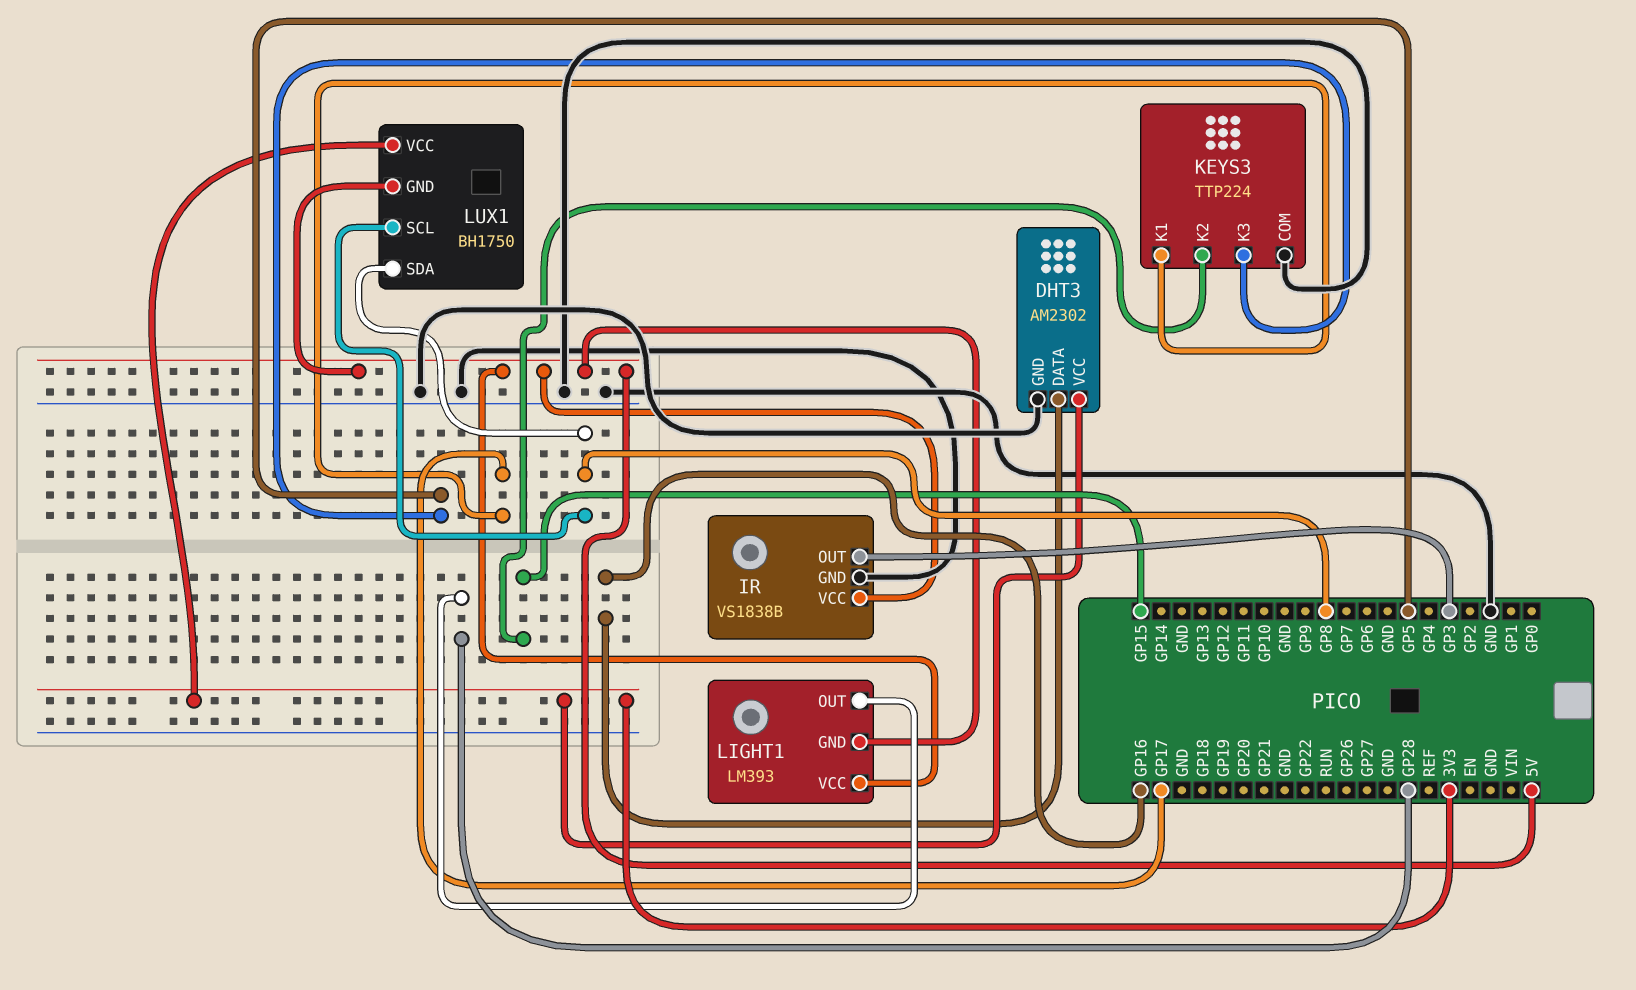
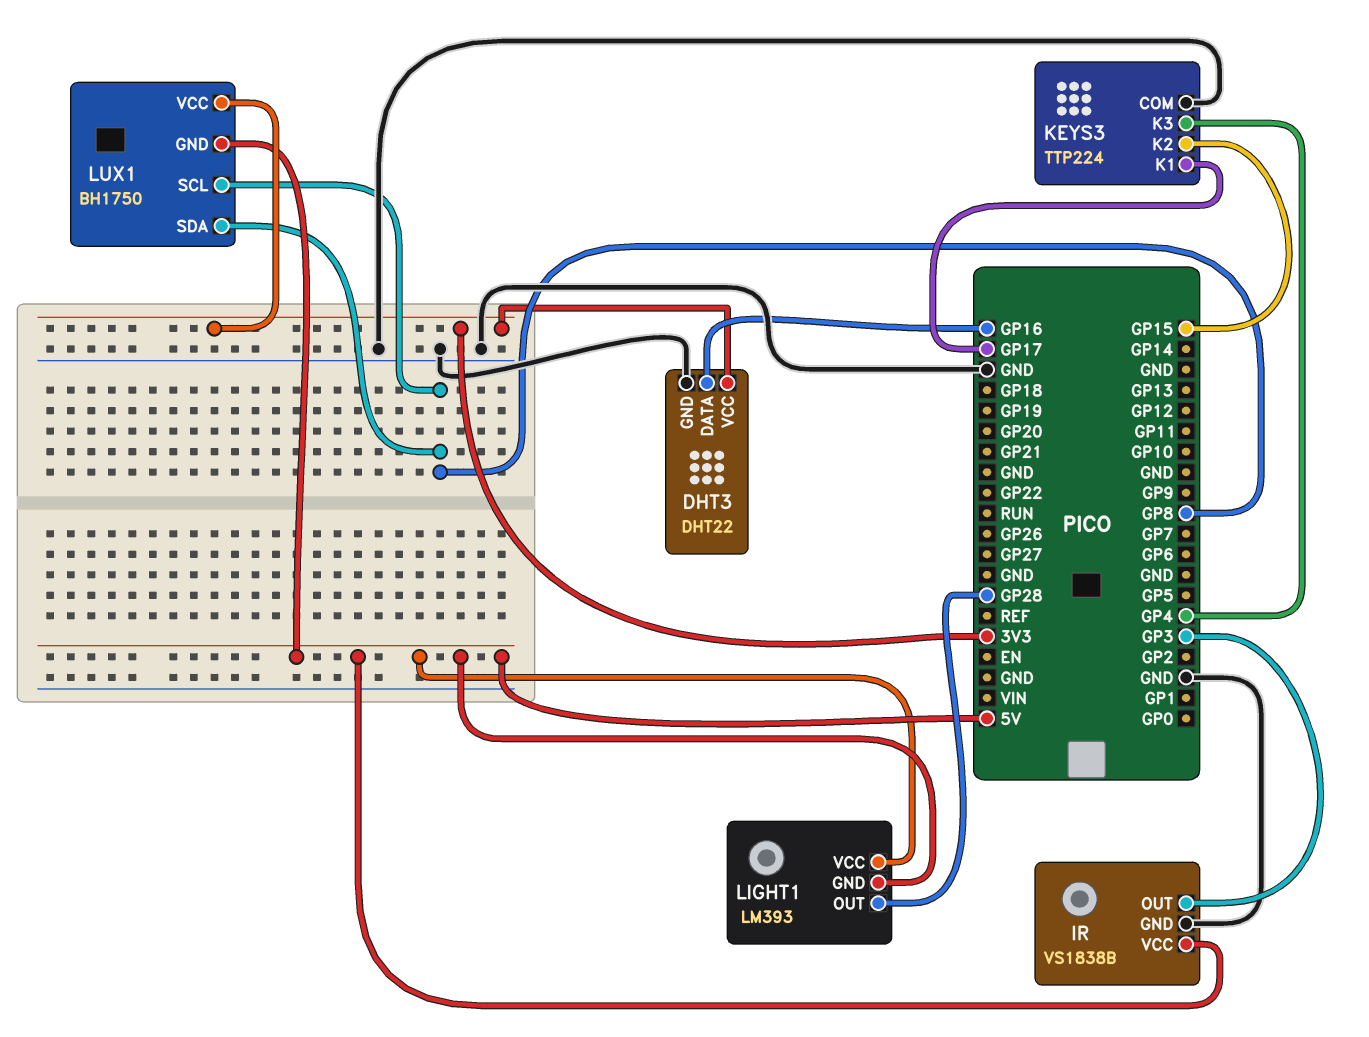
DHT3: AM2302 -> DHT22
KEYS3 pin K3: GP5 -> GP4

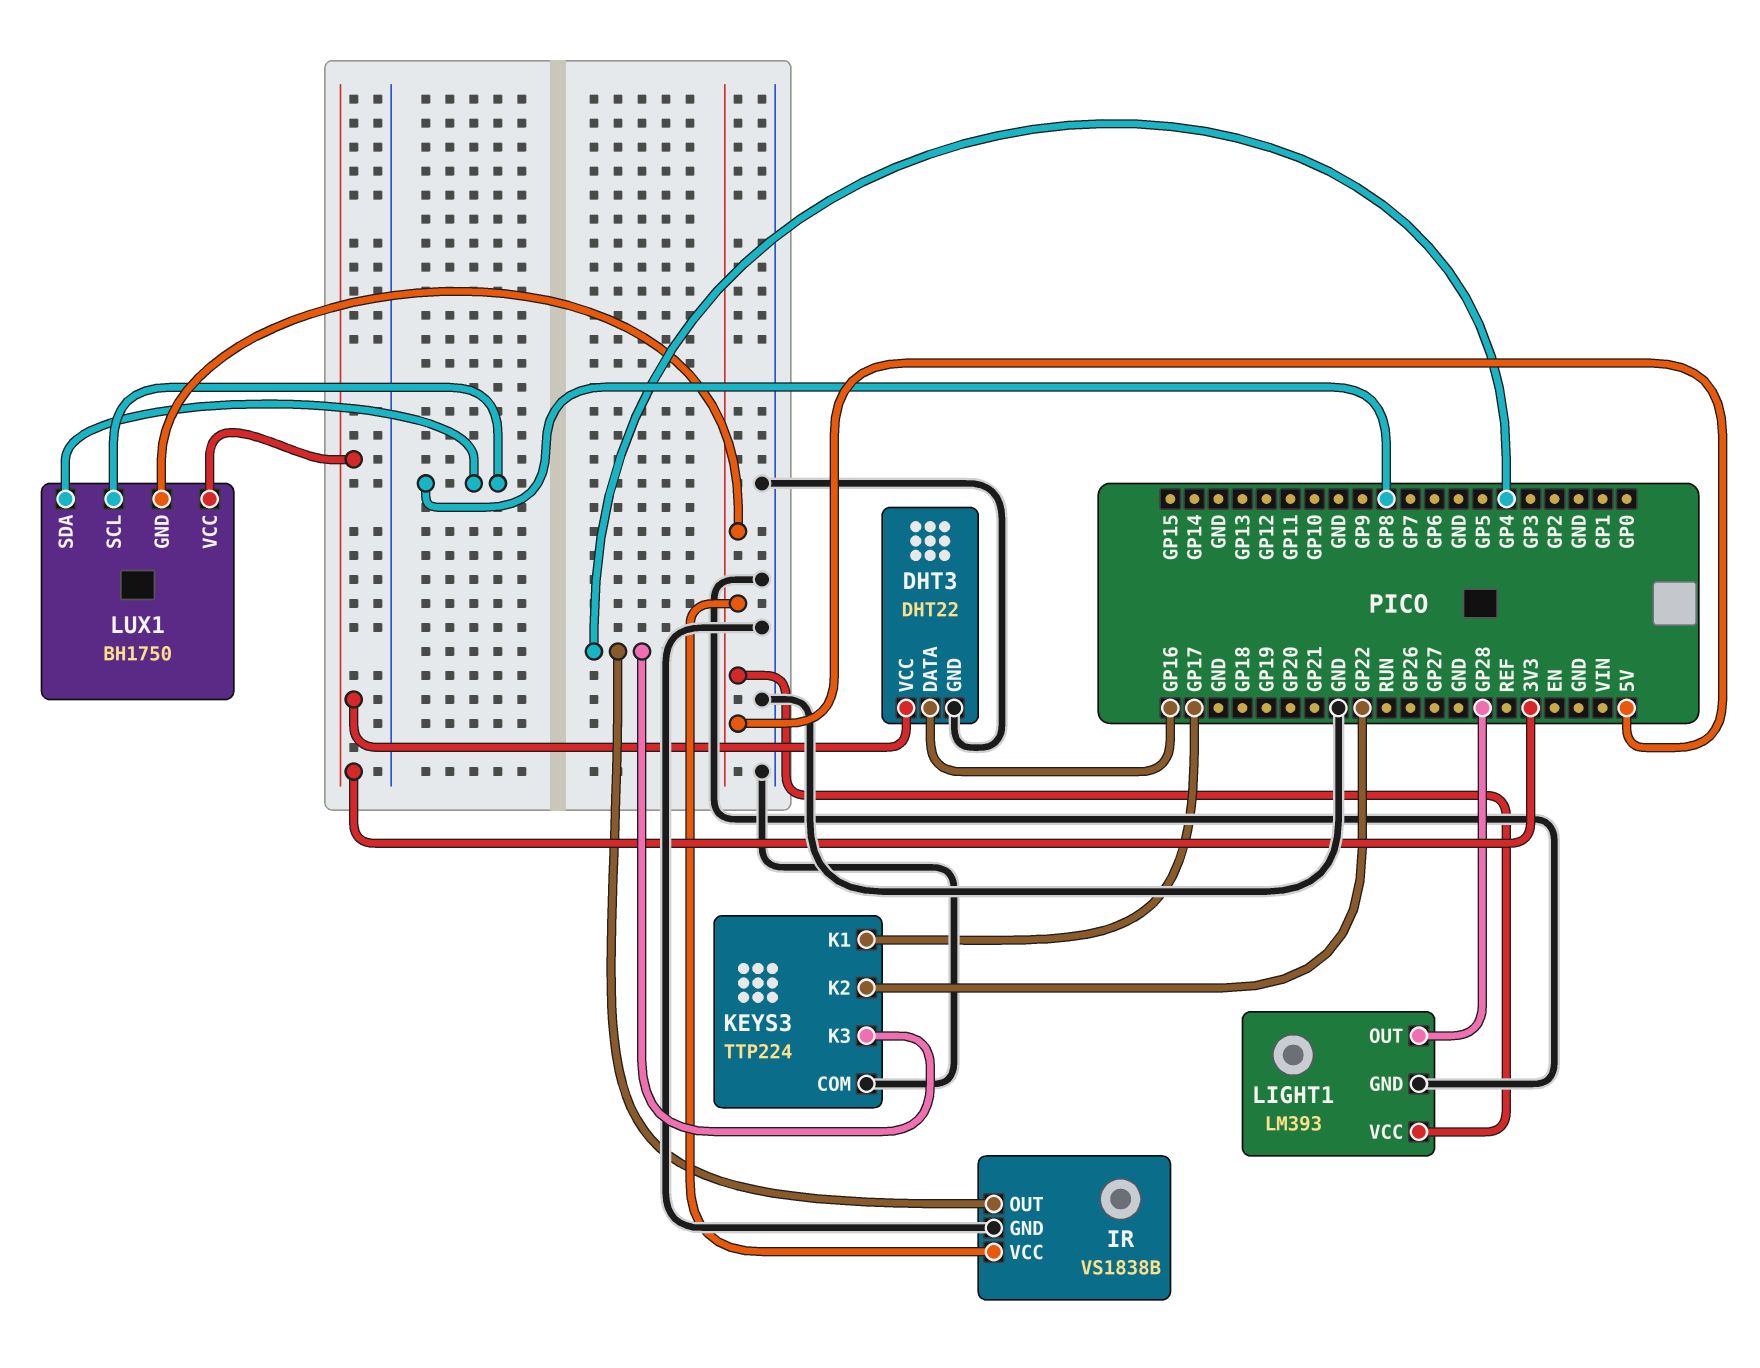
IR pin OUT: GP3 -> GP4
KEYS3 pin K2: GP15 -> GP22
LIGHT1 pin GND: 5V -> GND

